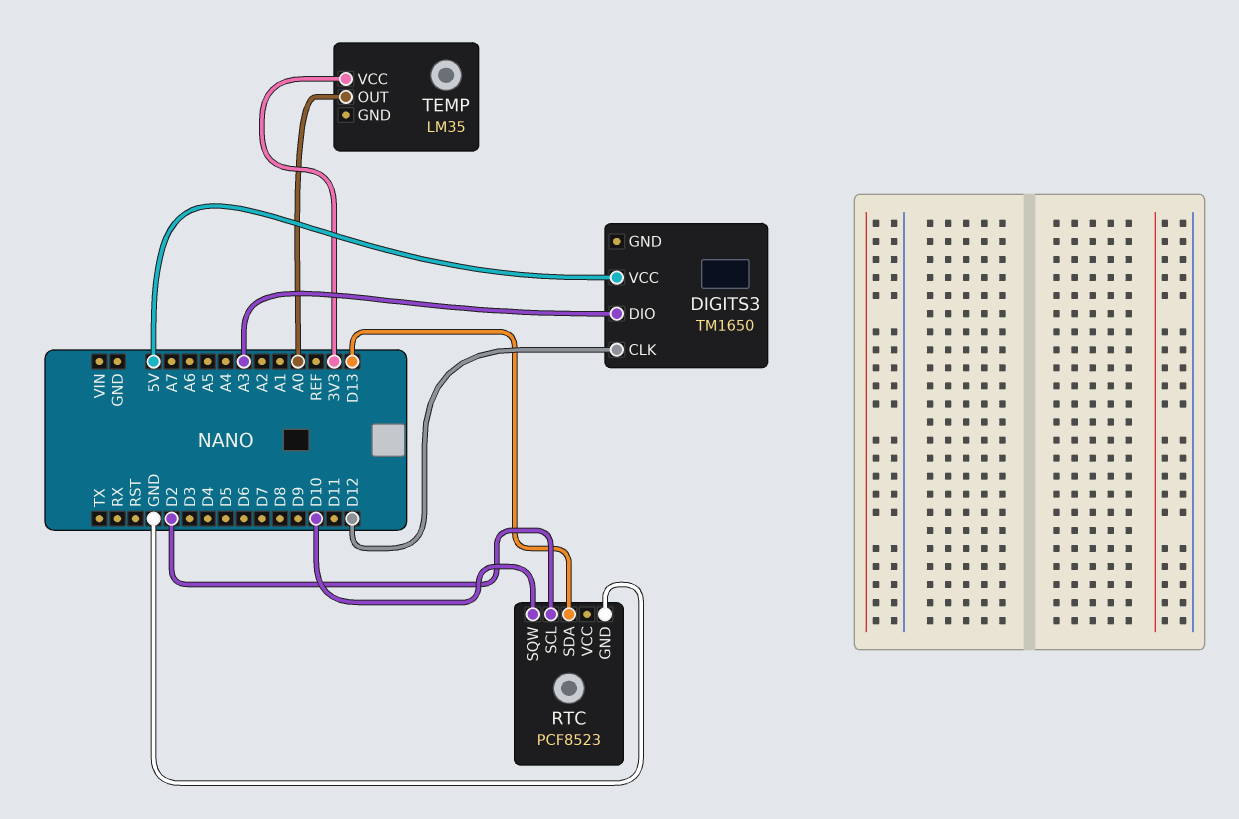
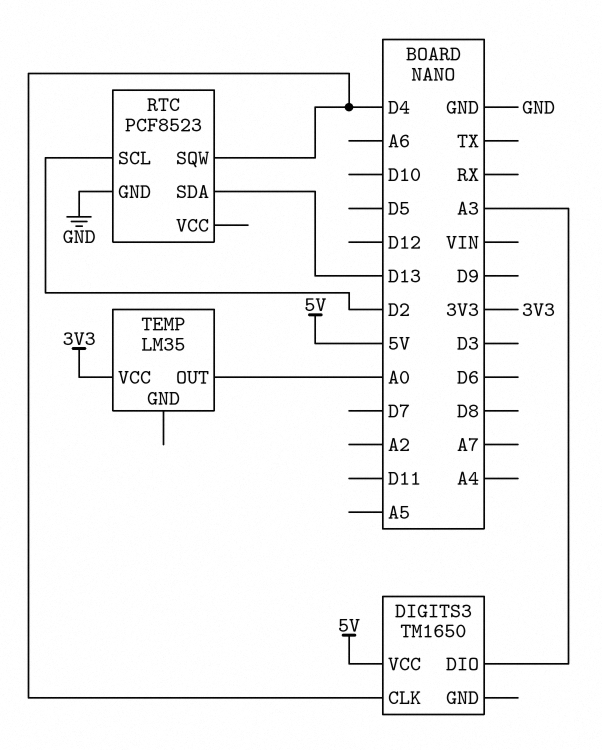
DIGITS3 pin CLK: D12 -> D4
RTC pin SQW: D10 -> D4

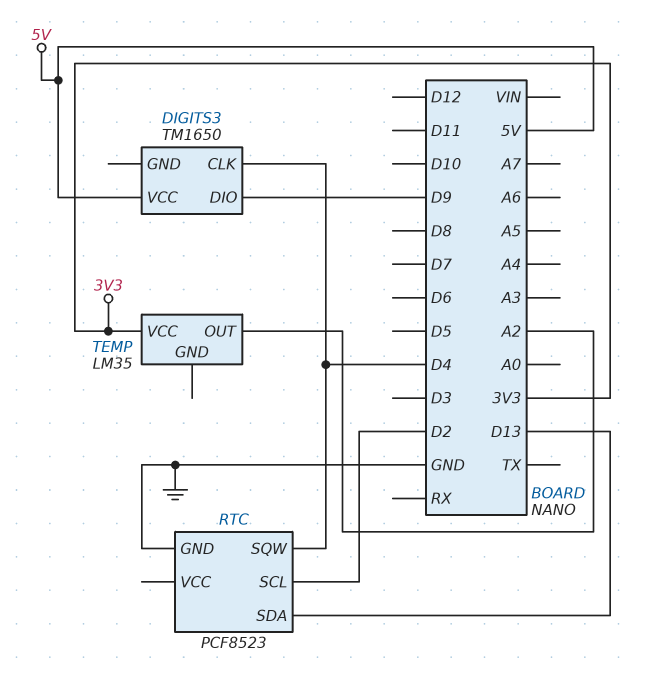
DIGITS3 pin DIO: A3 -> D9
TEMP pin OUT: A0 -> A2

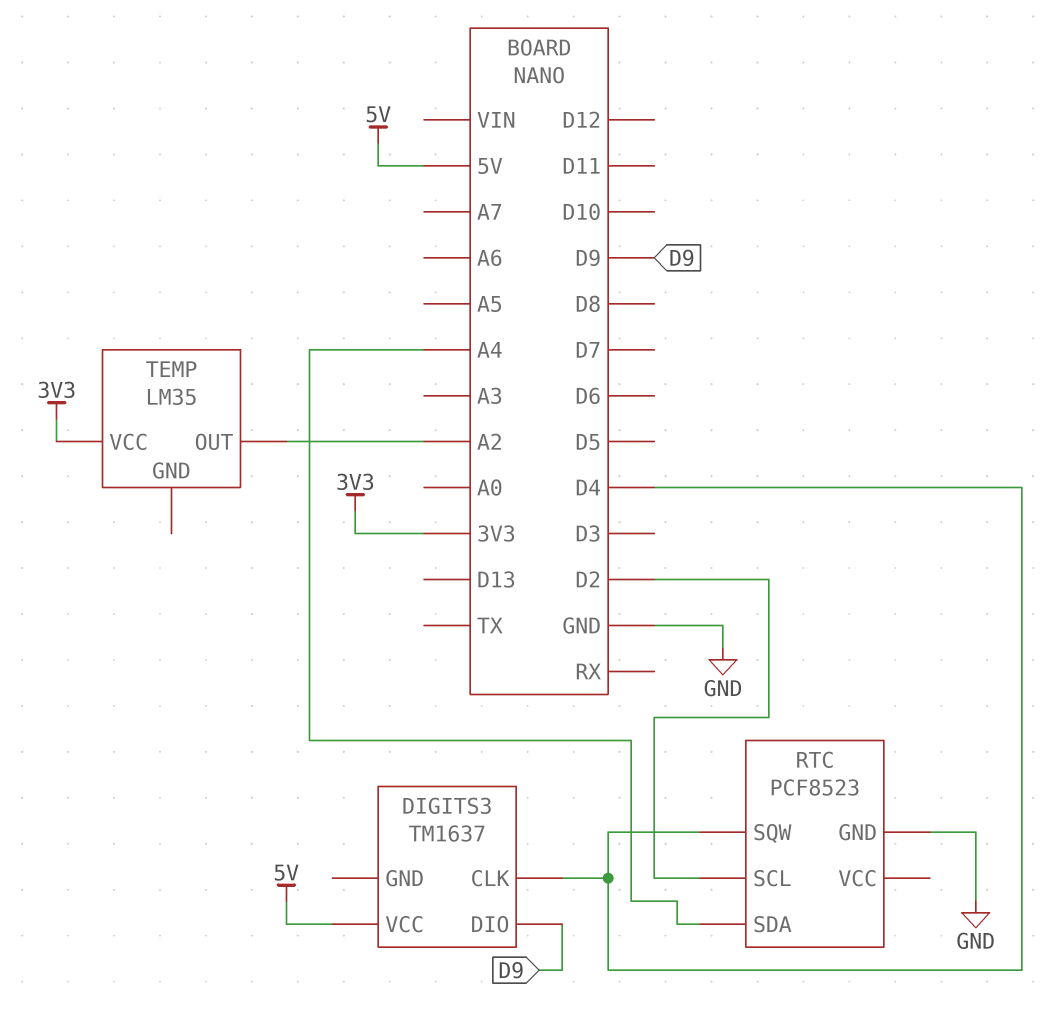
DIGITS3: TM1650 -> TM1637
RTC pin SDA: D13 -> A4

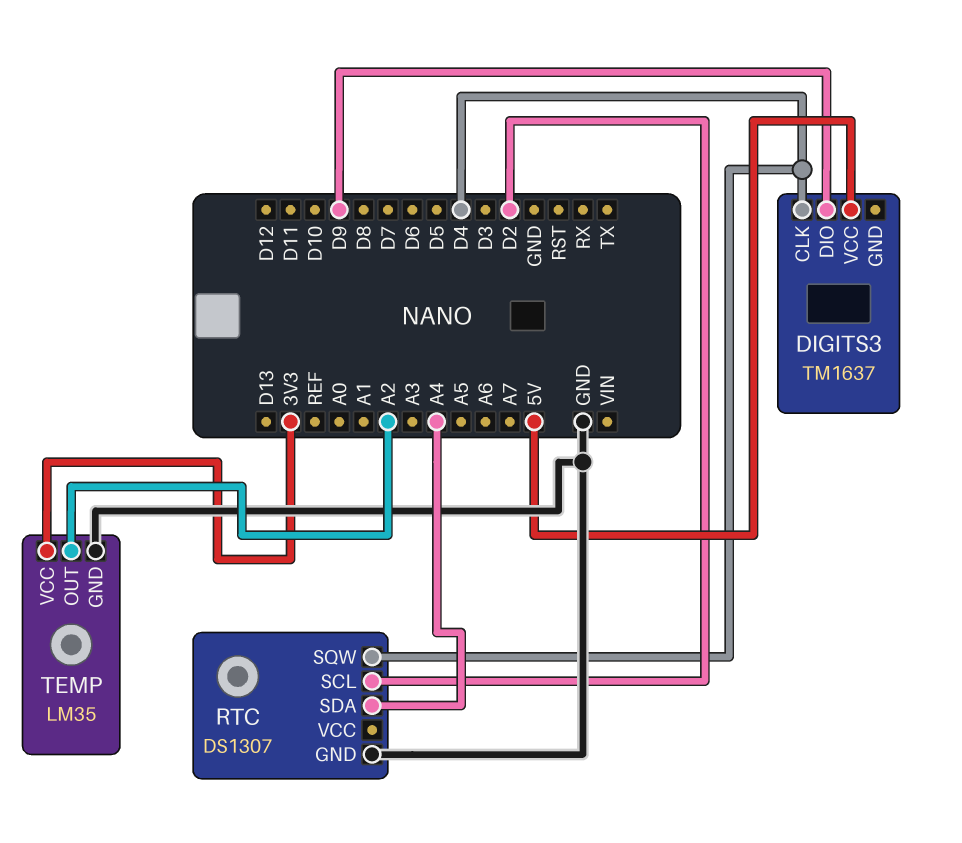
RTC: PCF8523 -> DS1307
TEMP pin GND: none -> GND

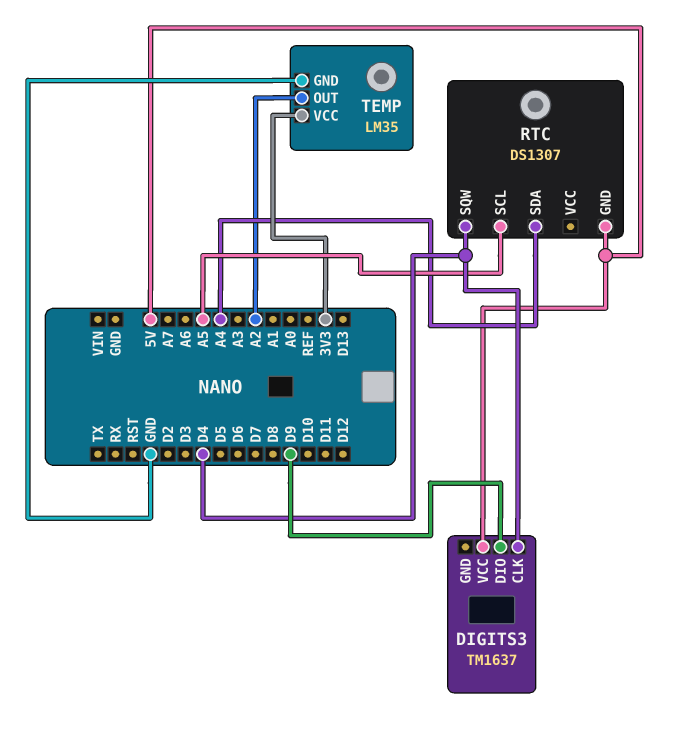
RTC pin GND: GND -> 5V
RTC pin SCL: D2 -> A5

